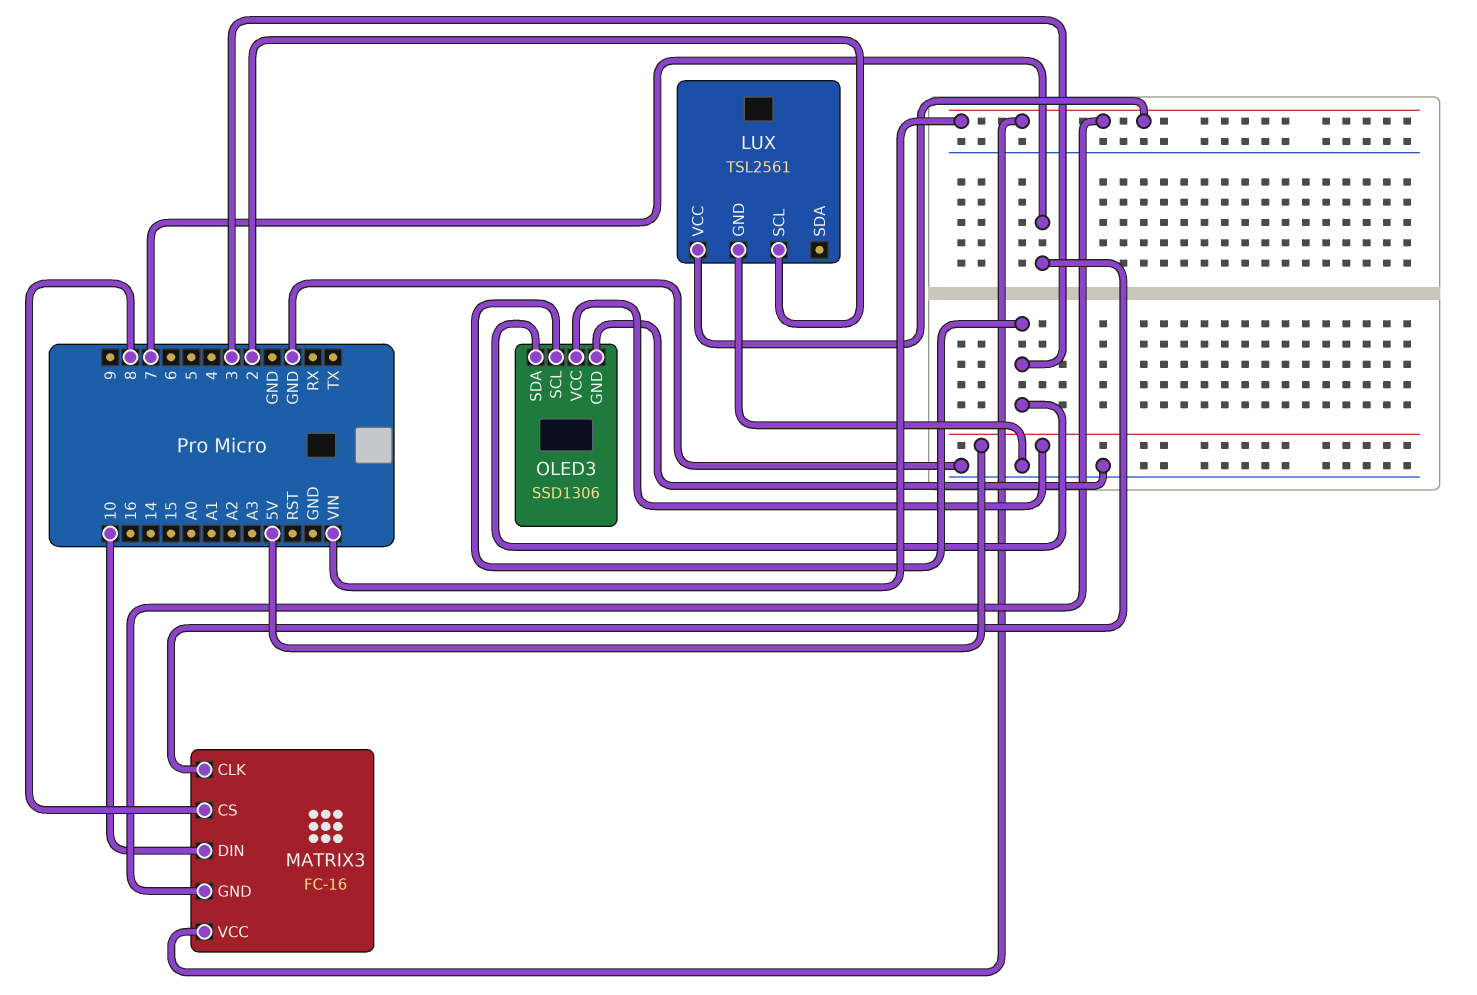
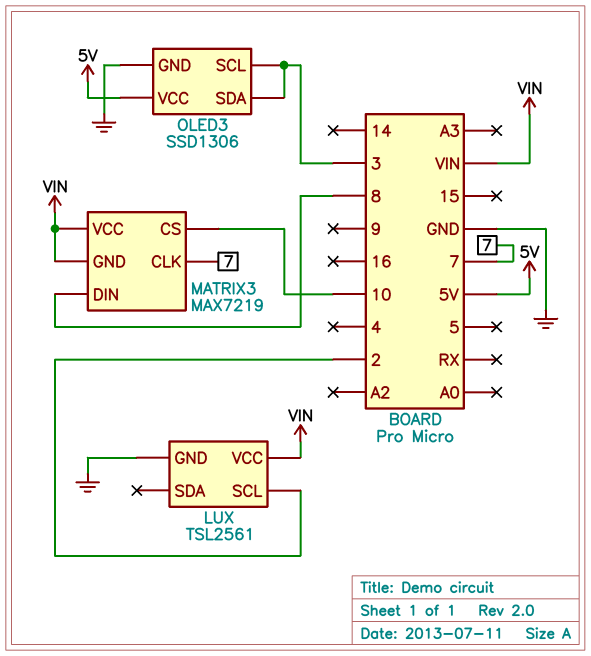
MATRIX3: FC-16 -> MAX7219
MATRIX3 pin CS: 8 -> 10
MATRIX3 pin DIN: 10 -> 8

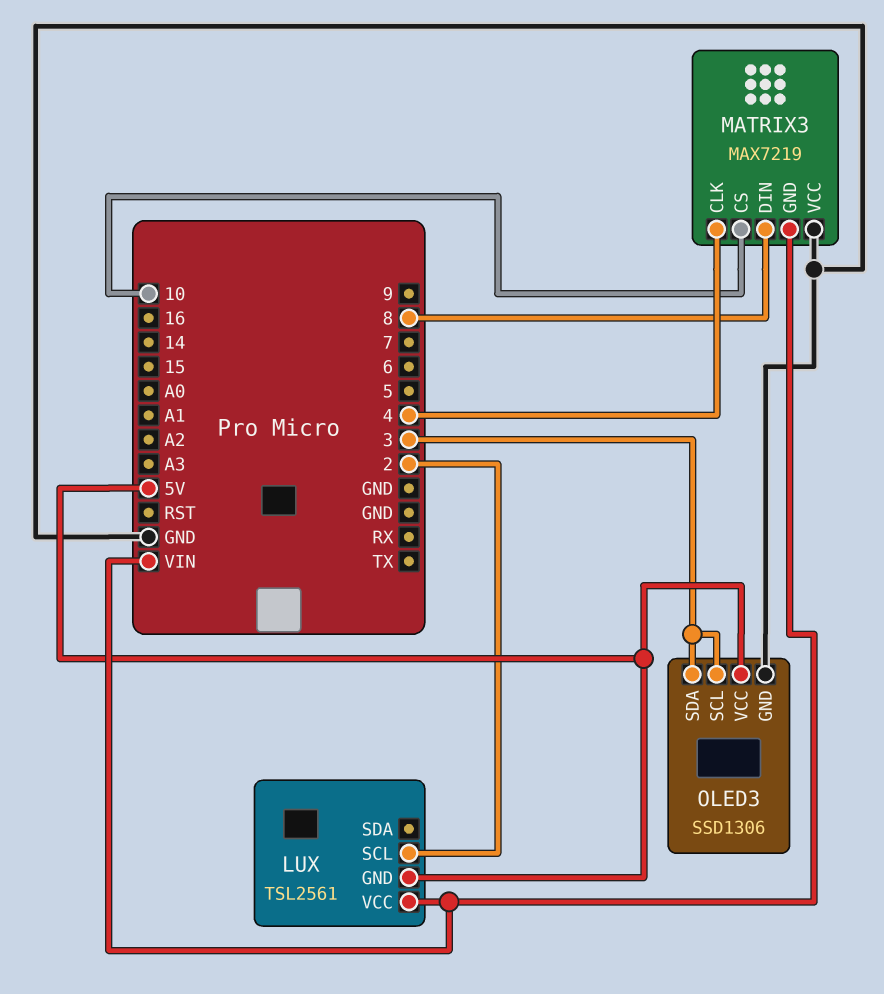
LUX pin GND: GND -> 5V
MATRIX3 pin CLK: 7 -> 4
MATRIX3 pin VCC: VIN -> GND

